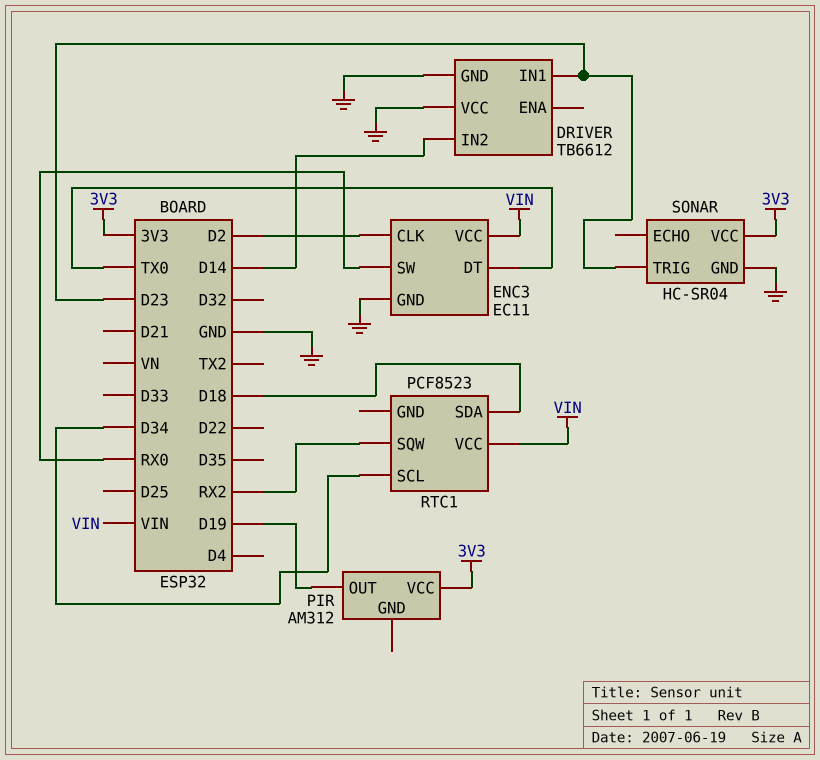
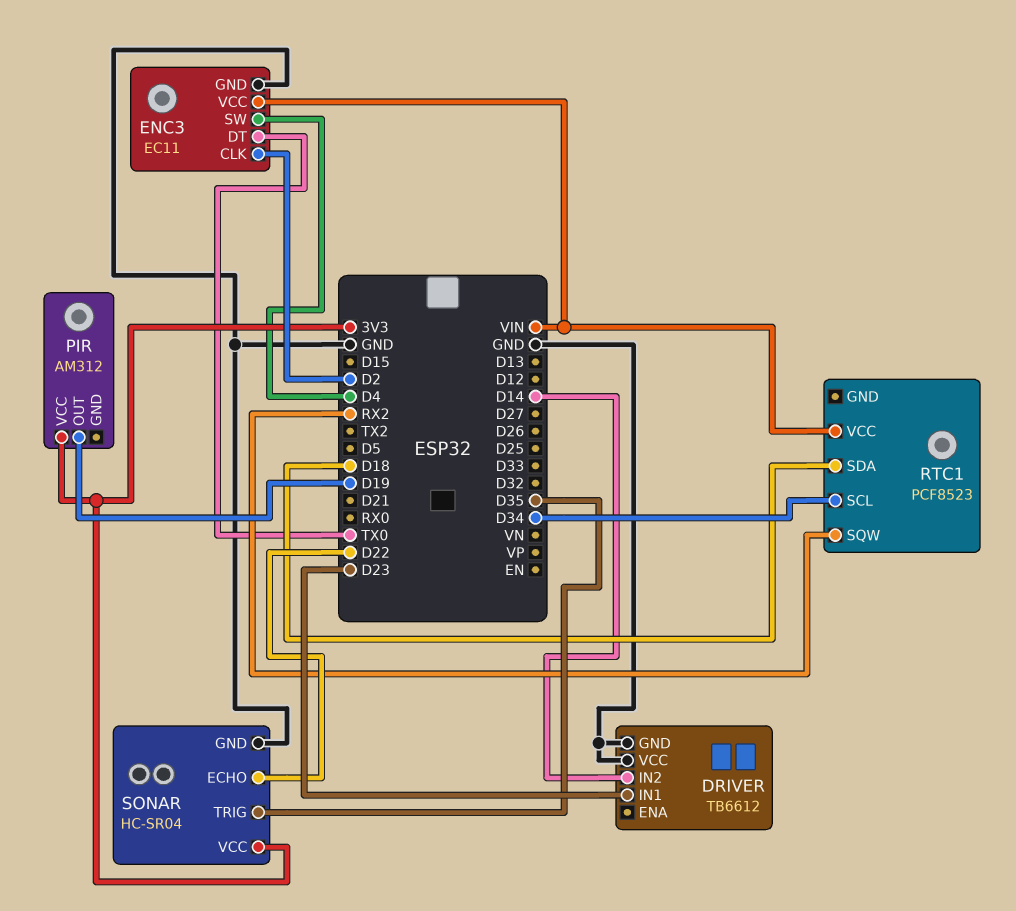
ENC3 pin SW: RX0 -> D4
SONAR pin ECHO: none -> D22
SONAR pin TRIG: D23 -> D35

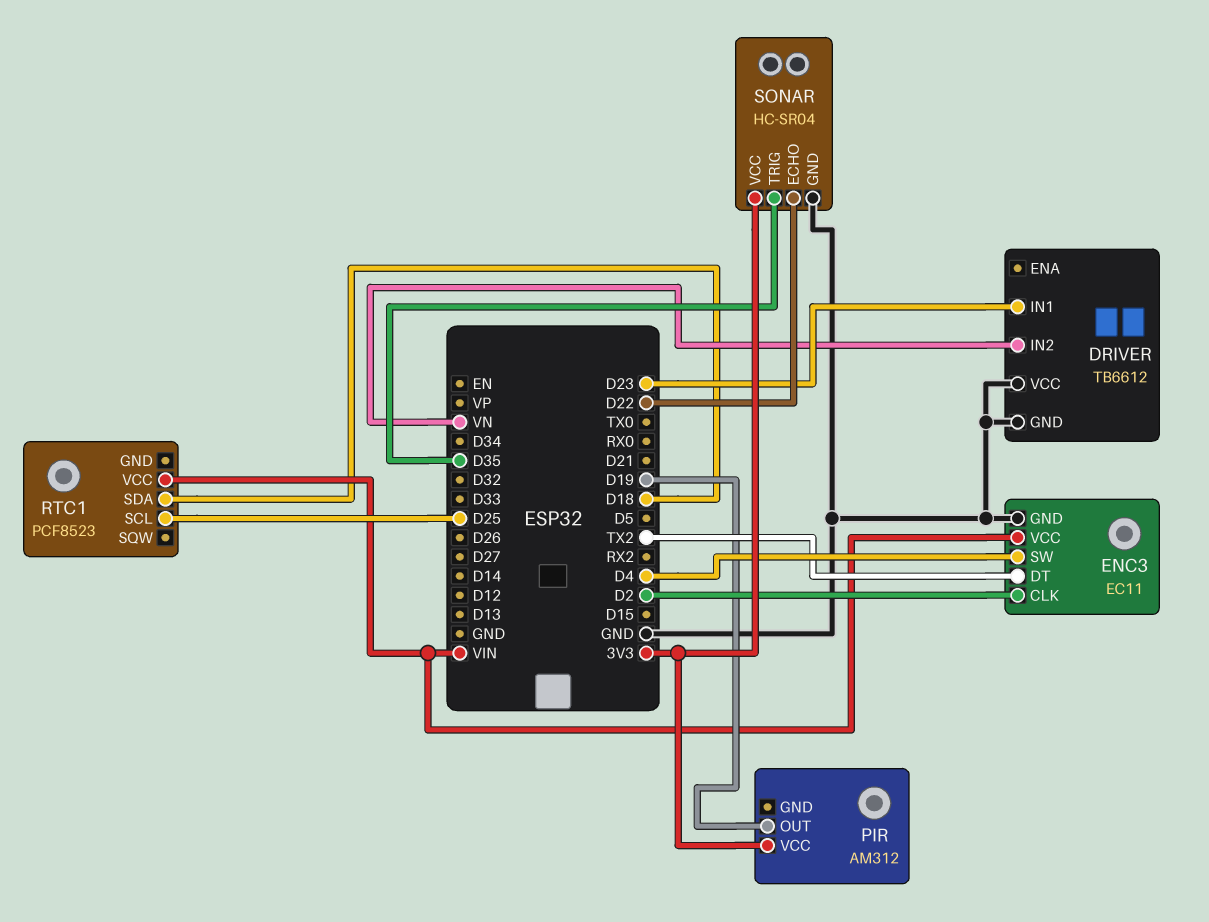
DRIVER pin IN2: D14 -> VN
ENC3 pin DT: TX0 -> TX2
RTC1 pin SCL: D34 -> D25
RTC1 pin SQW: RX2 -> none

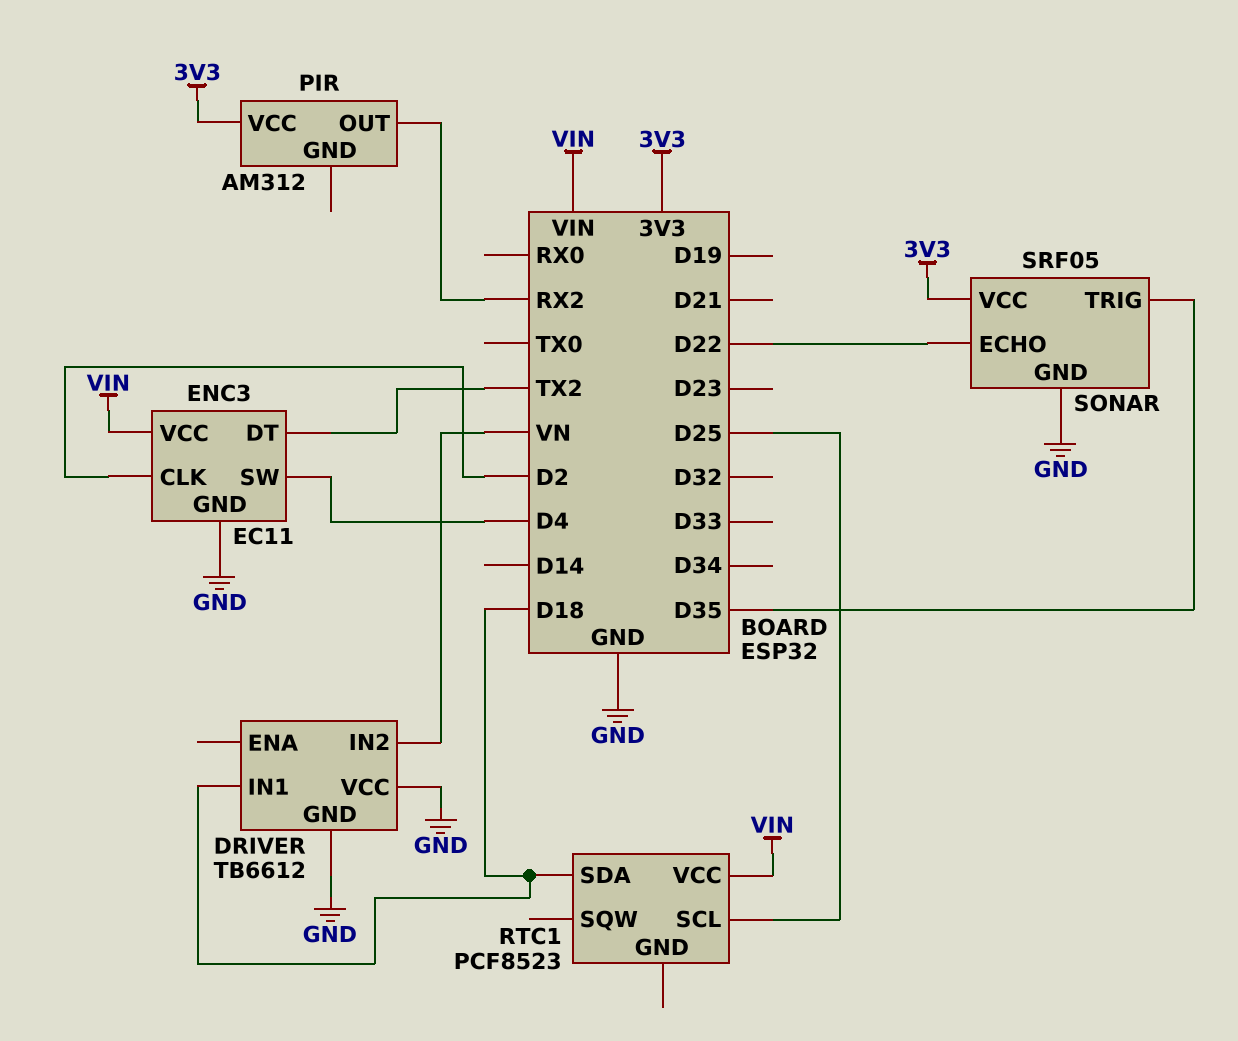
DRIVER pin IN1: D23 -> D18
PIR pin OUT: D19 -> RX2
SONAR: HC-SR04 -> SRF05

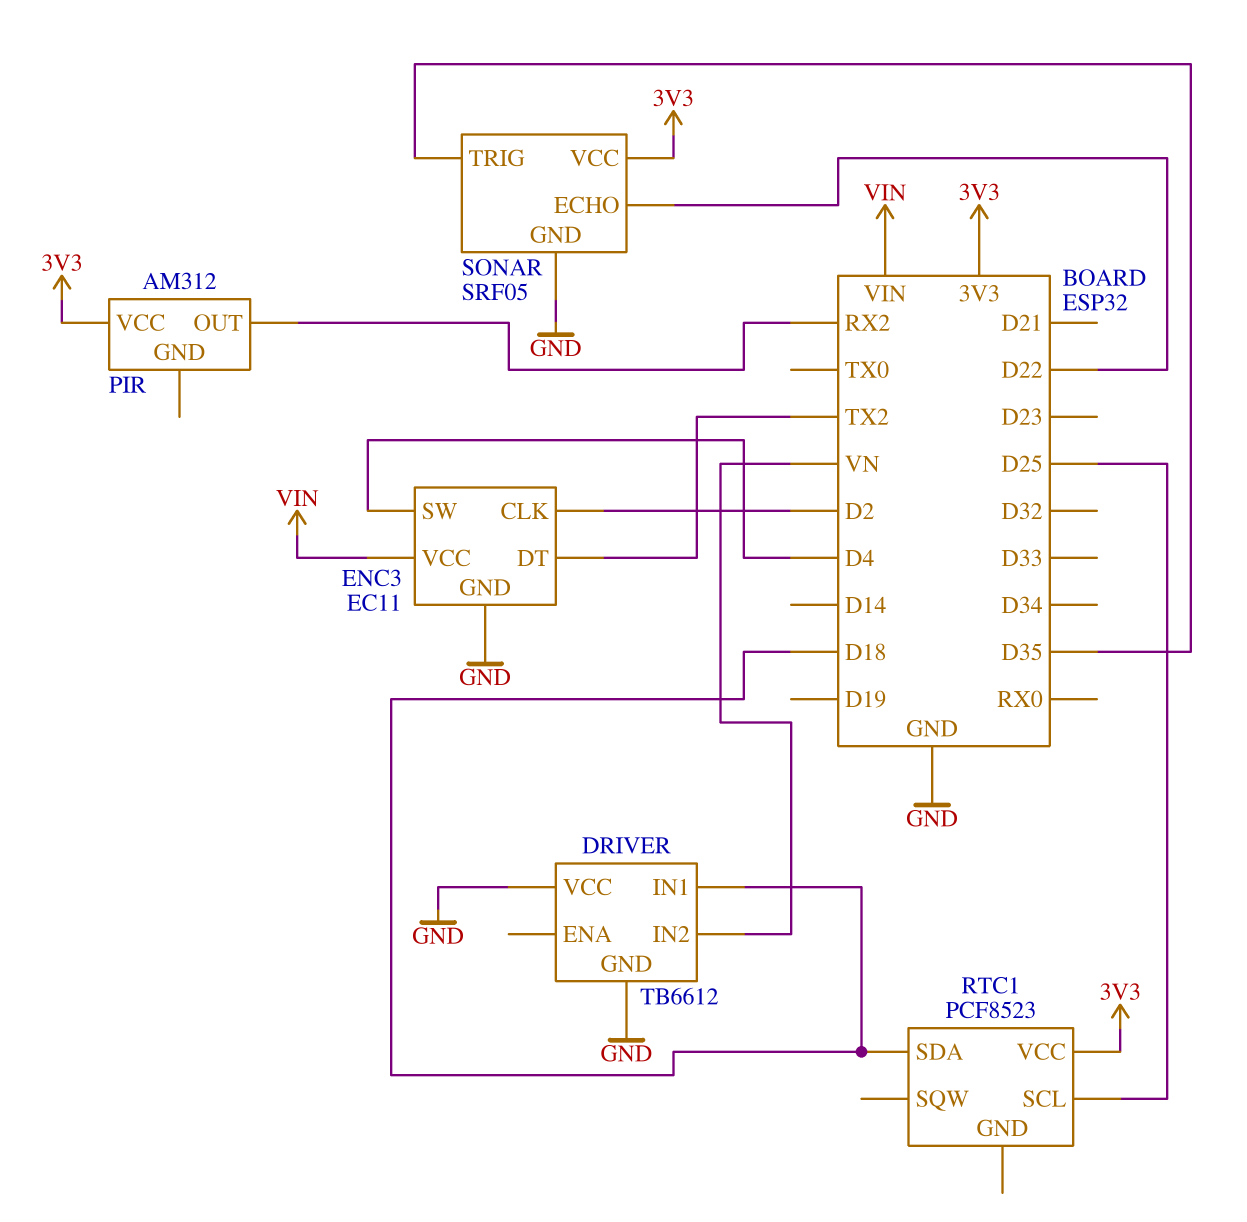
RTC1 pin VCC: VIN -> 3V3

